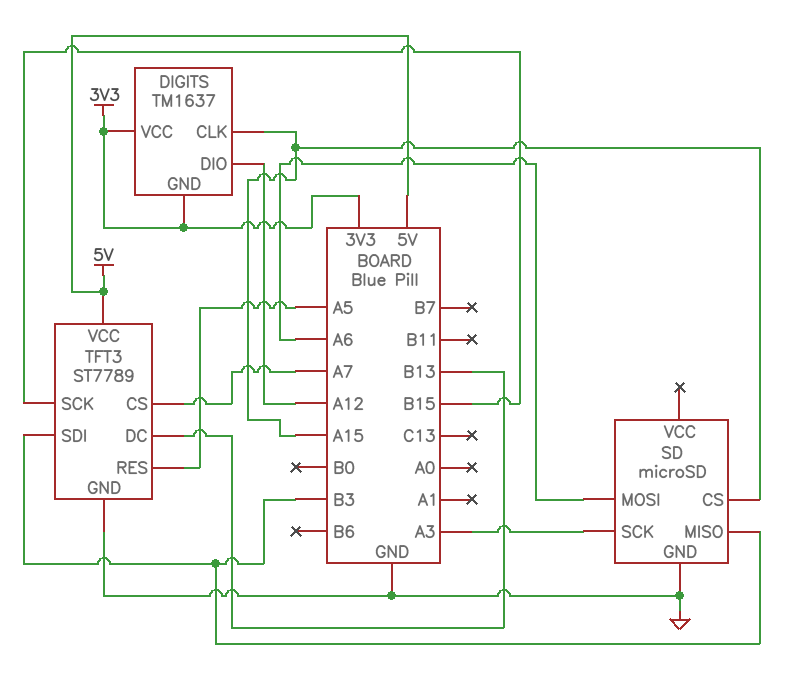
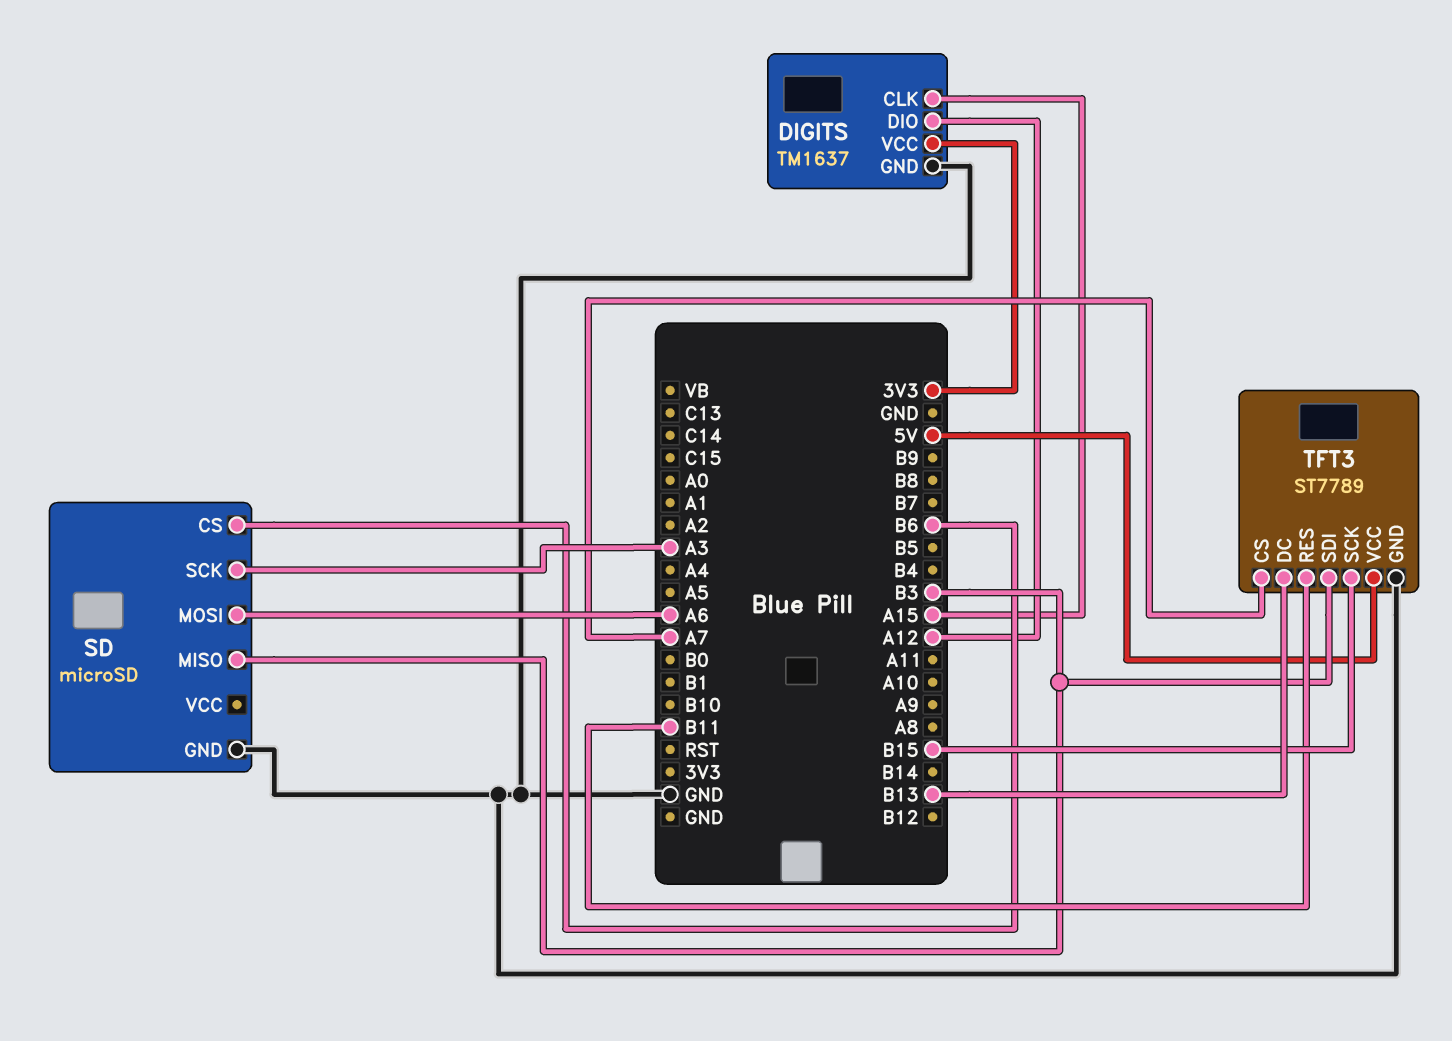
DIGITS pin GND: 3V3 -> GND
SD pin CS: A15 -> B6
TFT3 pin RES: A5 -> B11

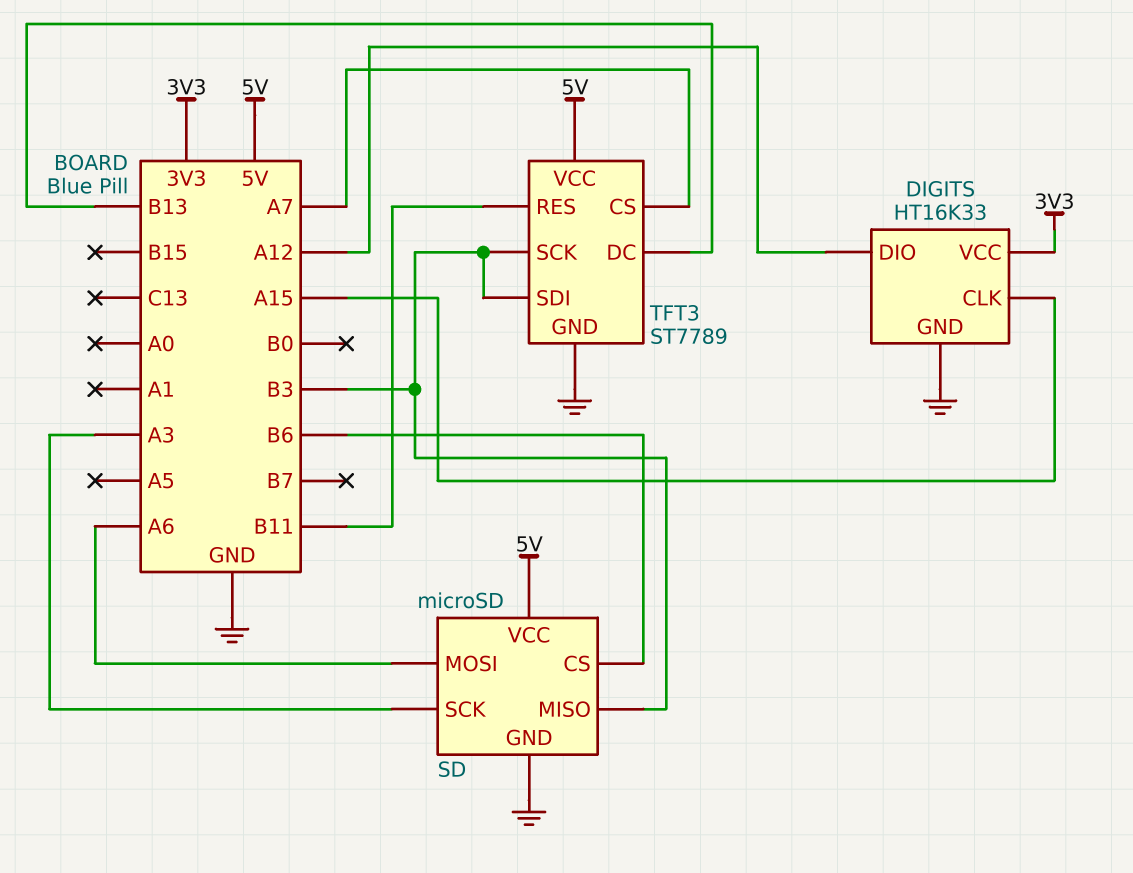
DIGITS: TM1637 -> HT16K33
SD pin VCC: none -> 5V
TFT3 pin SCK: B15 -> B3

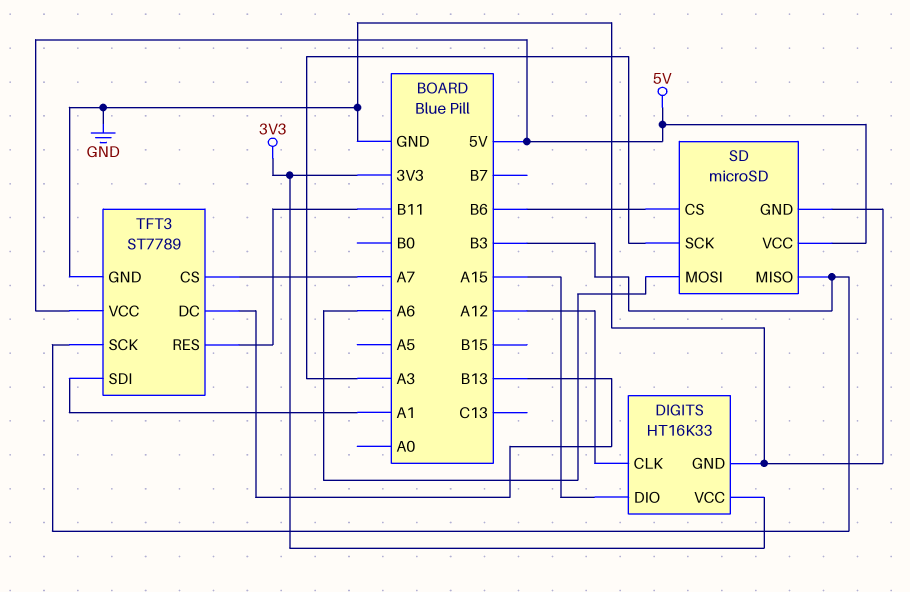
DIGITS pin CLK: A15 -> A12
DIGITS pin DIO: A12 -> A15
TFT3 pin SDI: B3 -> A1

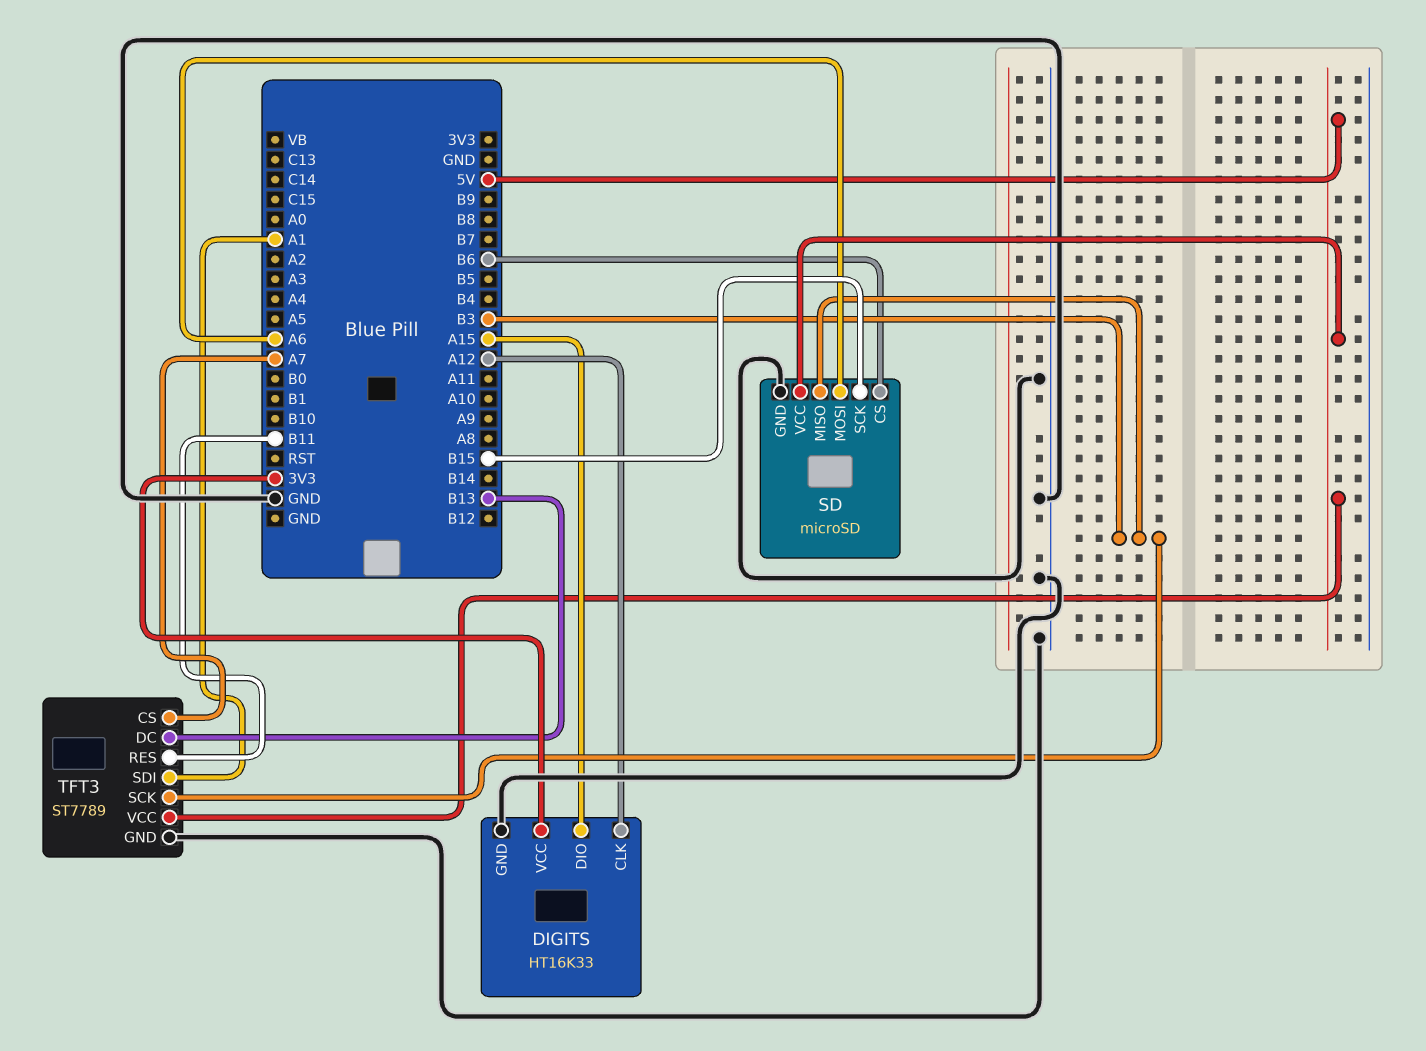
SD pin SCK: A3 -> B15

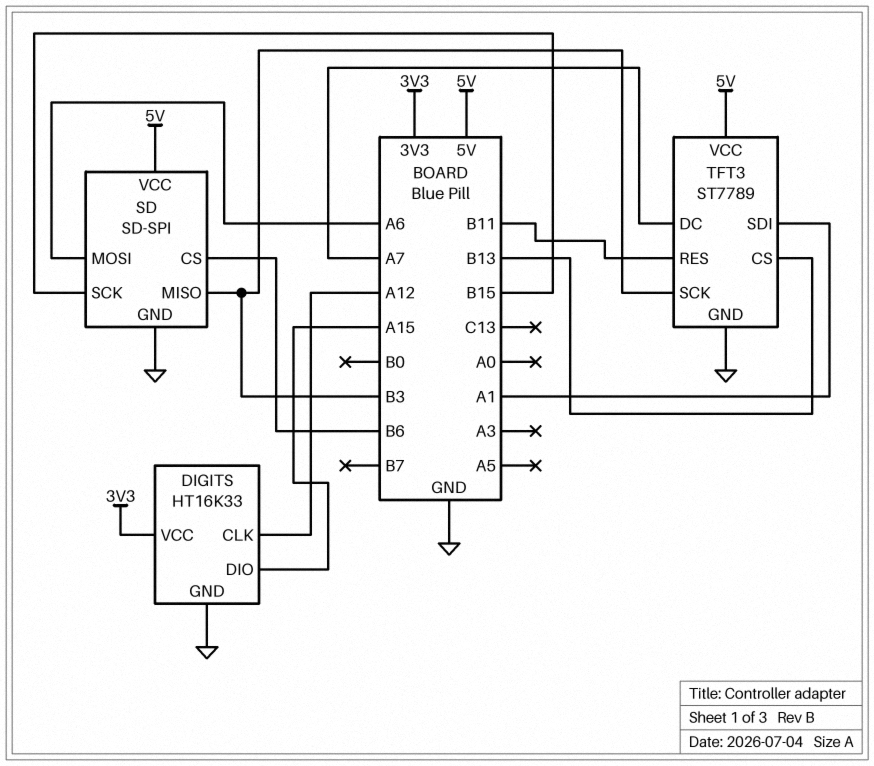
SD: microSD -> SD-SPI
TFT3 pin CS: A7 -> B13
TFT3 pin DC: B13 -> A7

